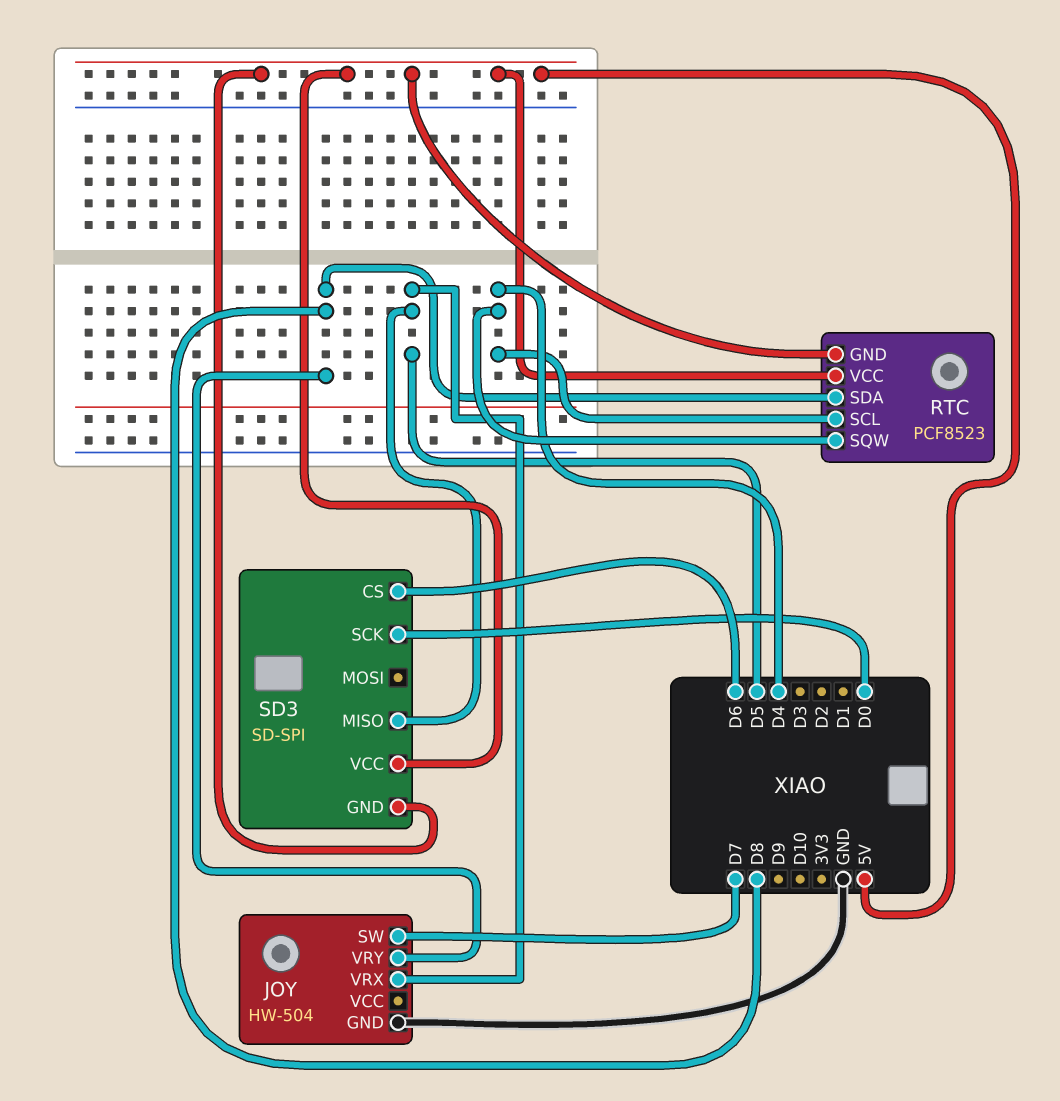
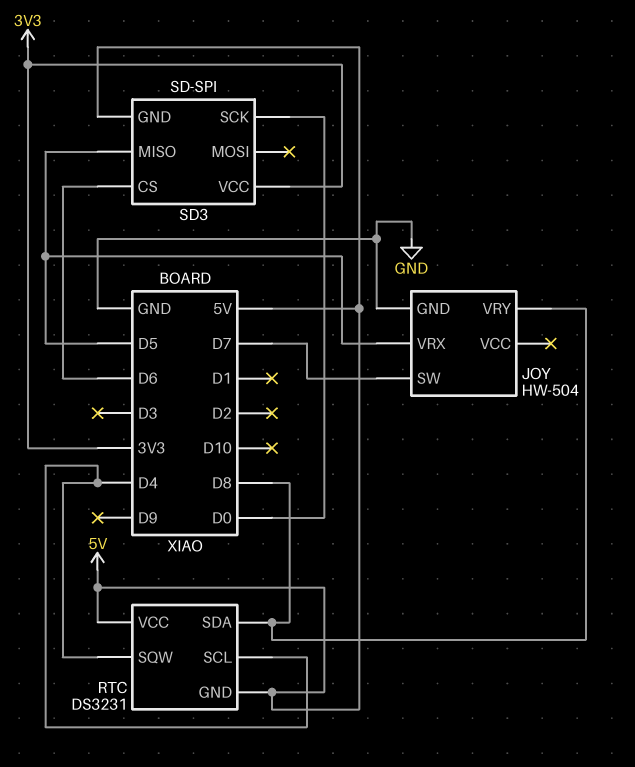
RTC: PCF8523 -> DS3231
SD3 pin VCC: 5V -> 3V3

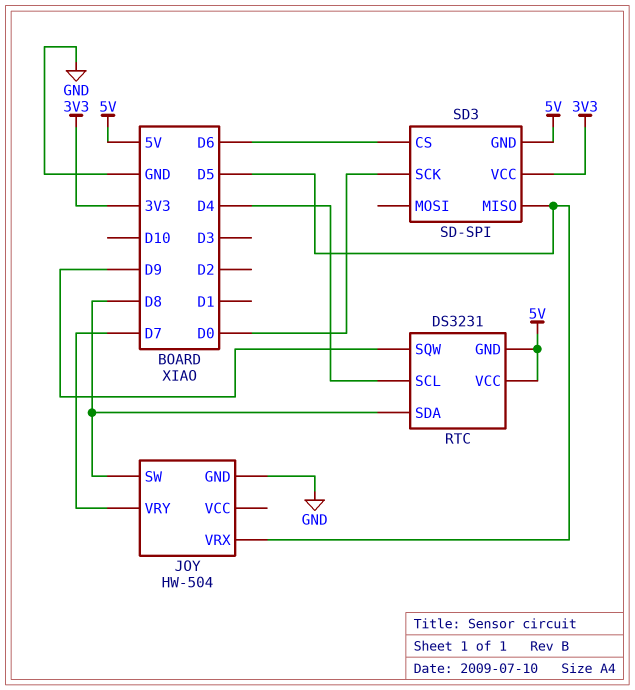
JOY pin SW: D7 -> D8
JOY pin VRY: D8 -> D7
RTC pin SQW: D4 -> D9

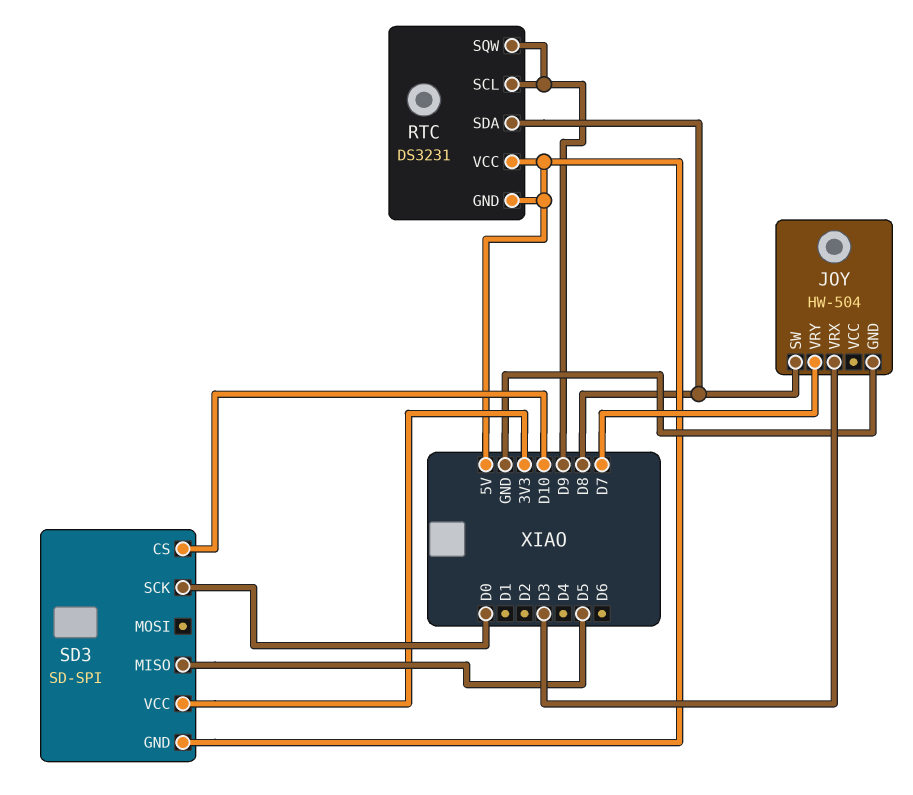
JOY pin VRX: D5 -> D3
RTC pin SCL: D4 -> D9
SD3 pin CS: D6 -> D10

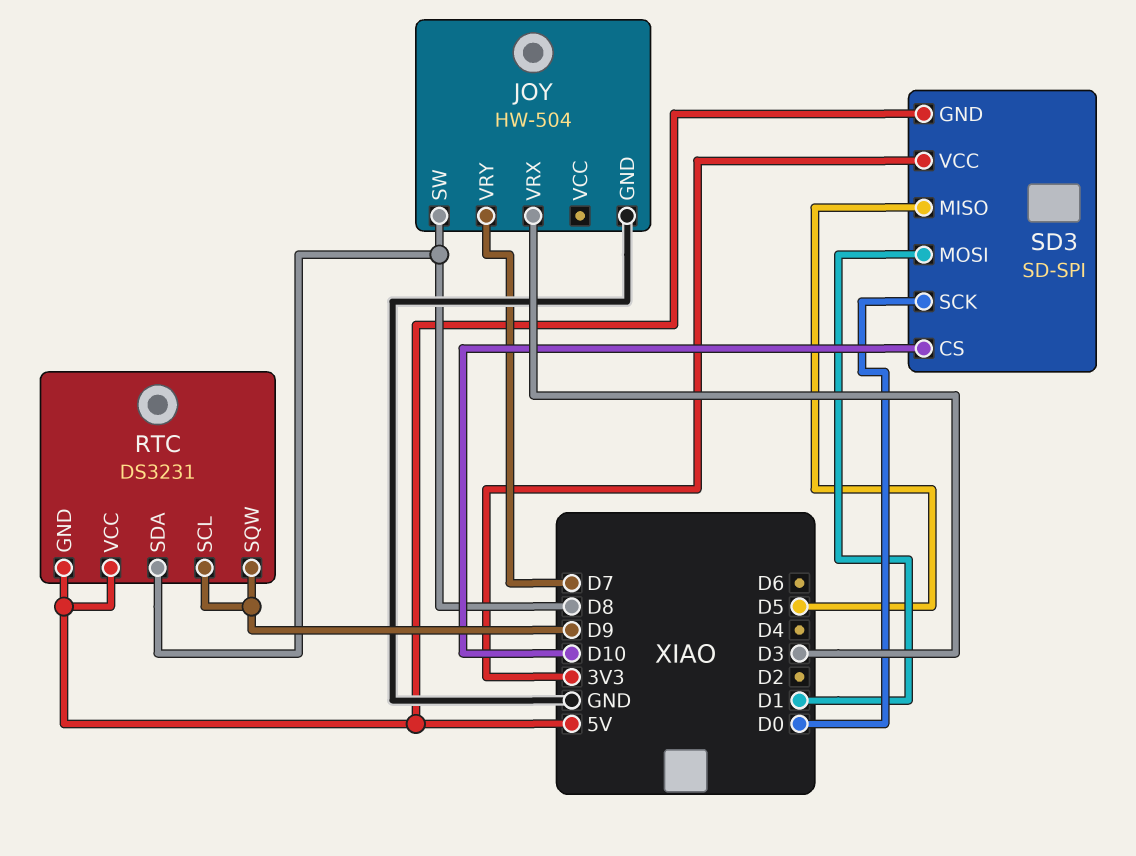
SD3 pin MOSI: none -> D1

